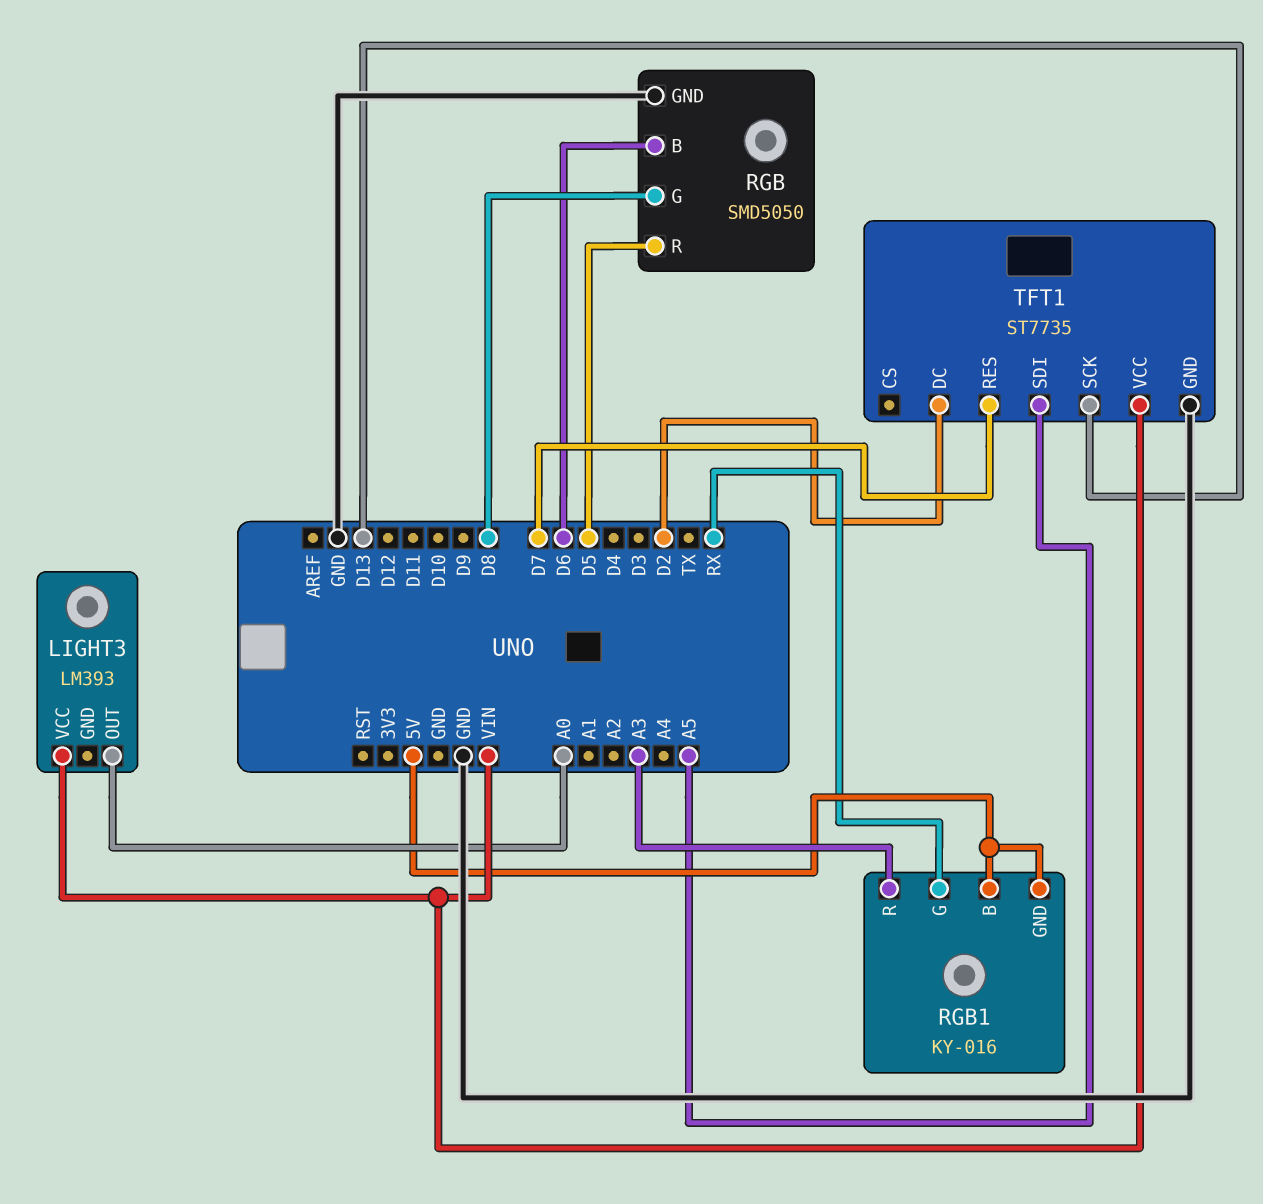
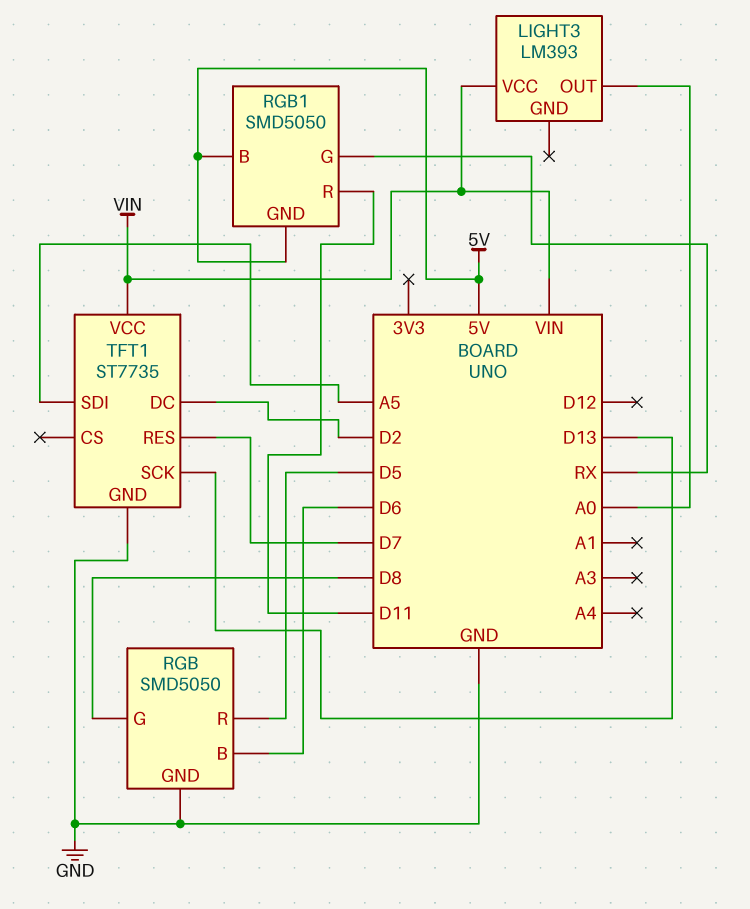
RGB1: KY-016 -> SMD5050
RGB1 pin R: A3 -> D11

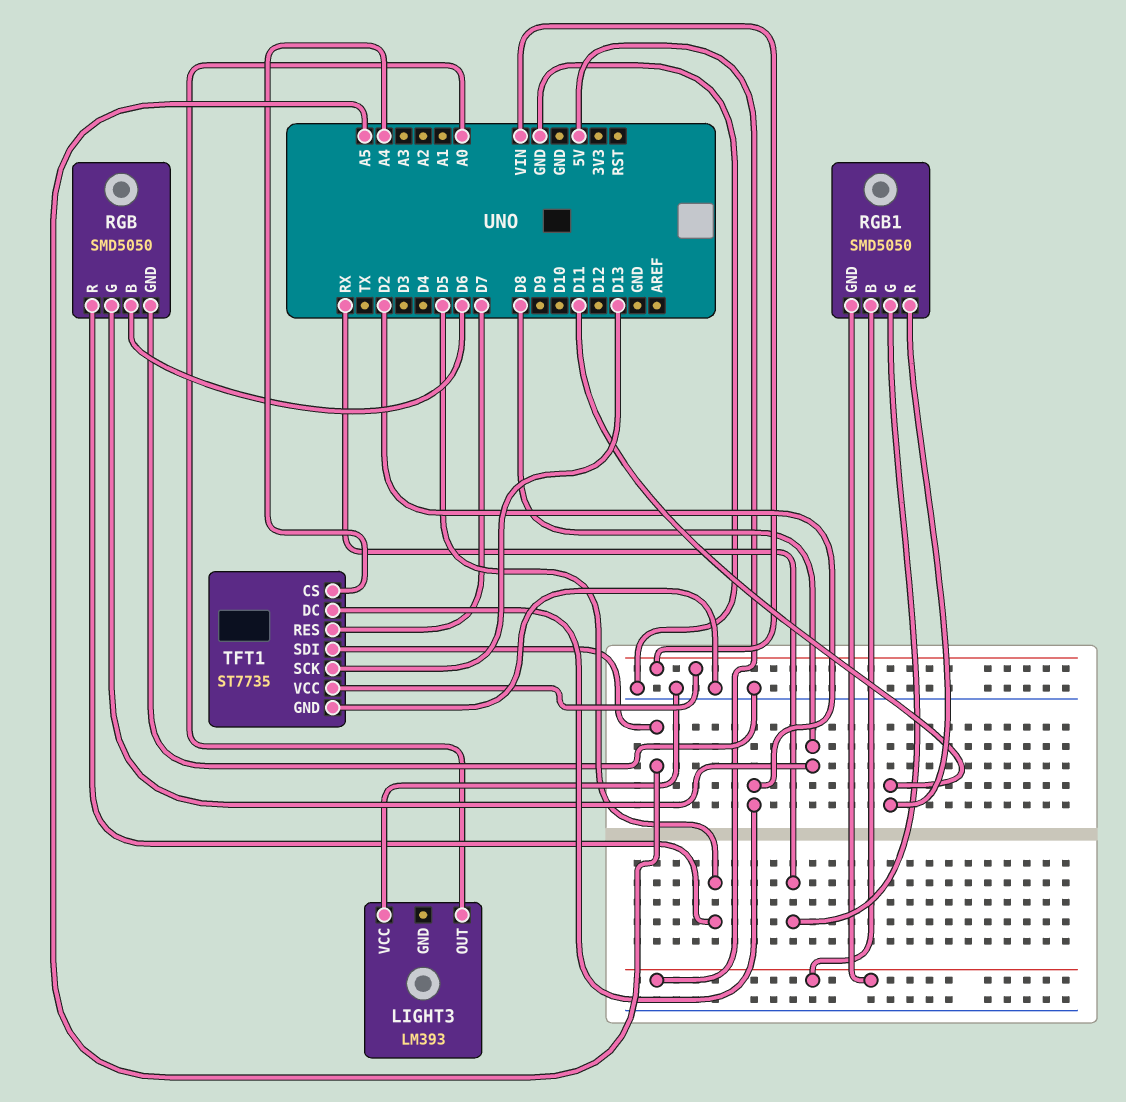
LIGHT3 pin VCC: VIN -> GND
TFT1 pin CS: none -> A4

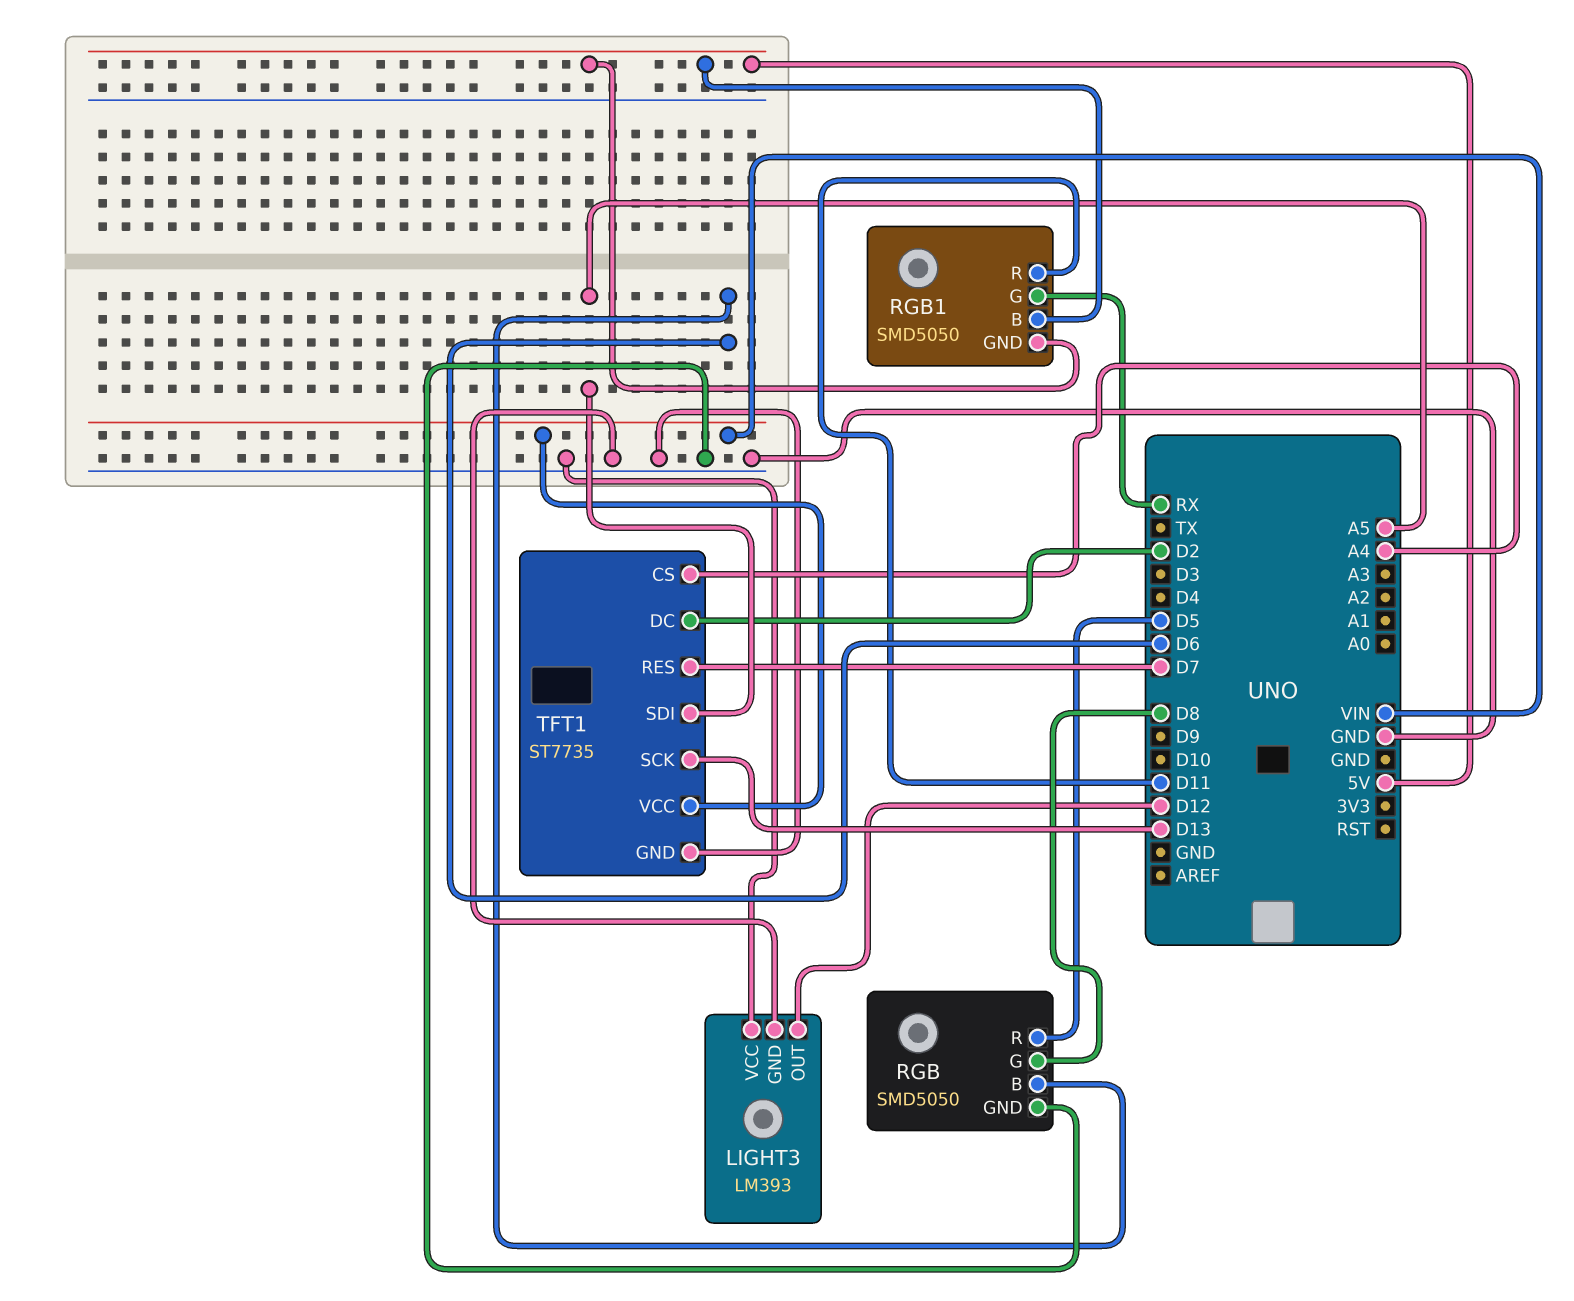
LIGHT3 pin GND: none -> GND
LIGHT3 pin OUT: A0 -> D12

